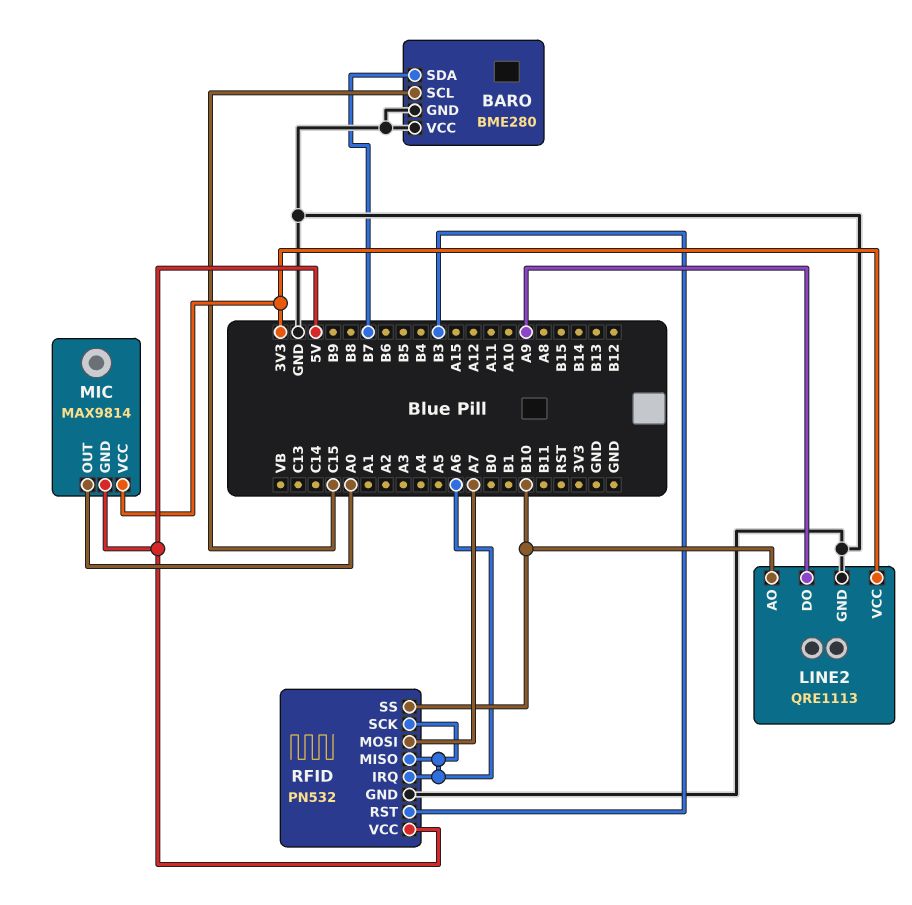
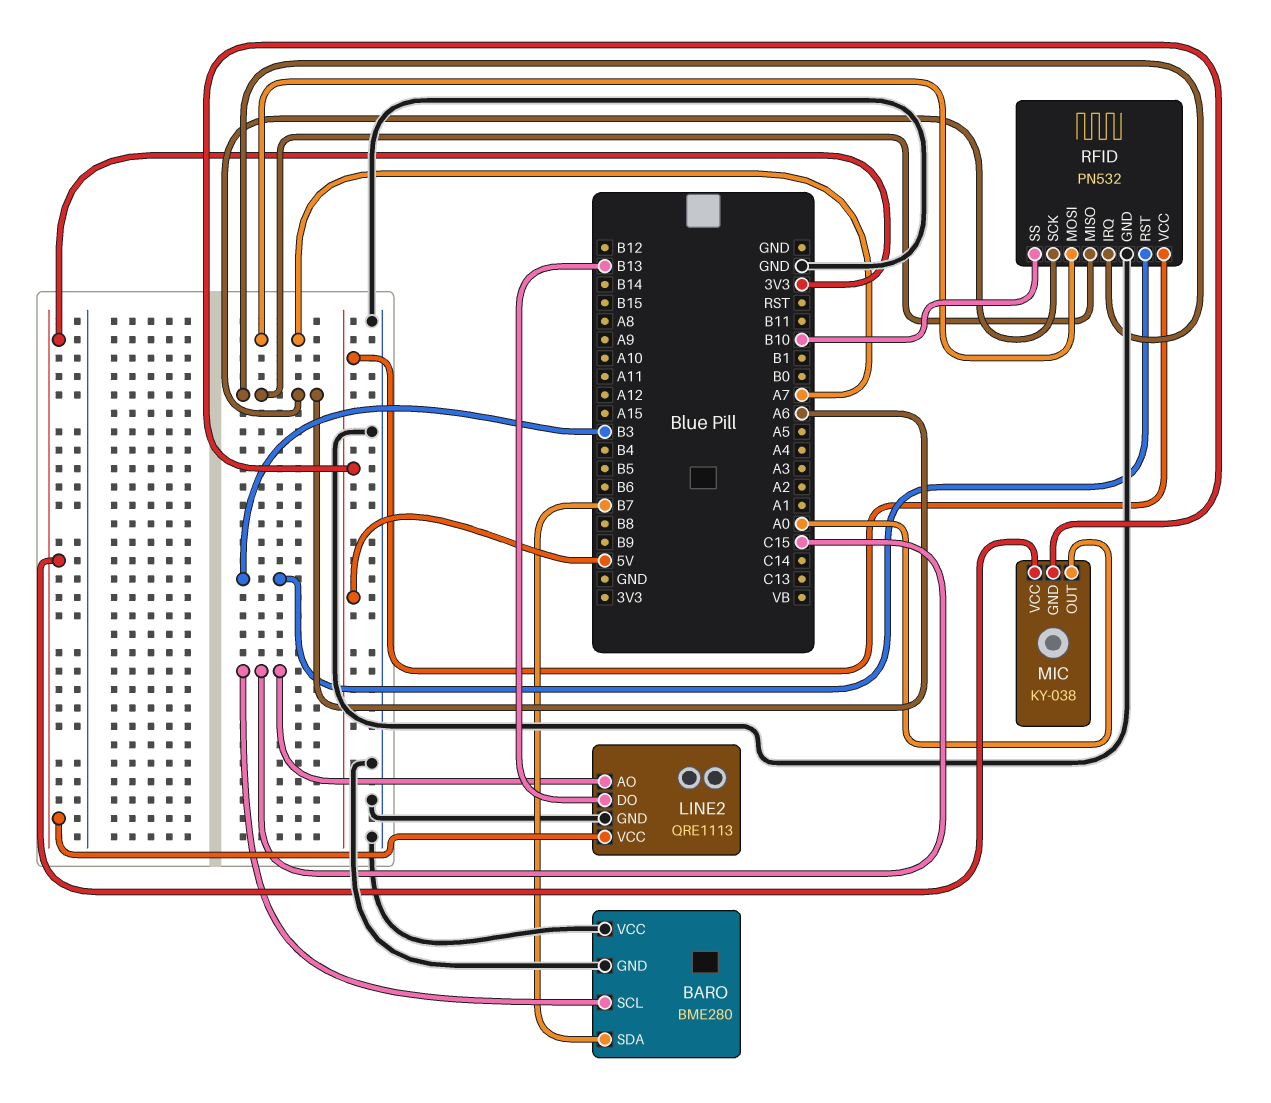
LINE2 pin AO: B10 -> C15
LINE2 pin DO: A9 -> B13
MIC: MAX9814 -> KY-038

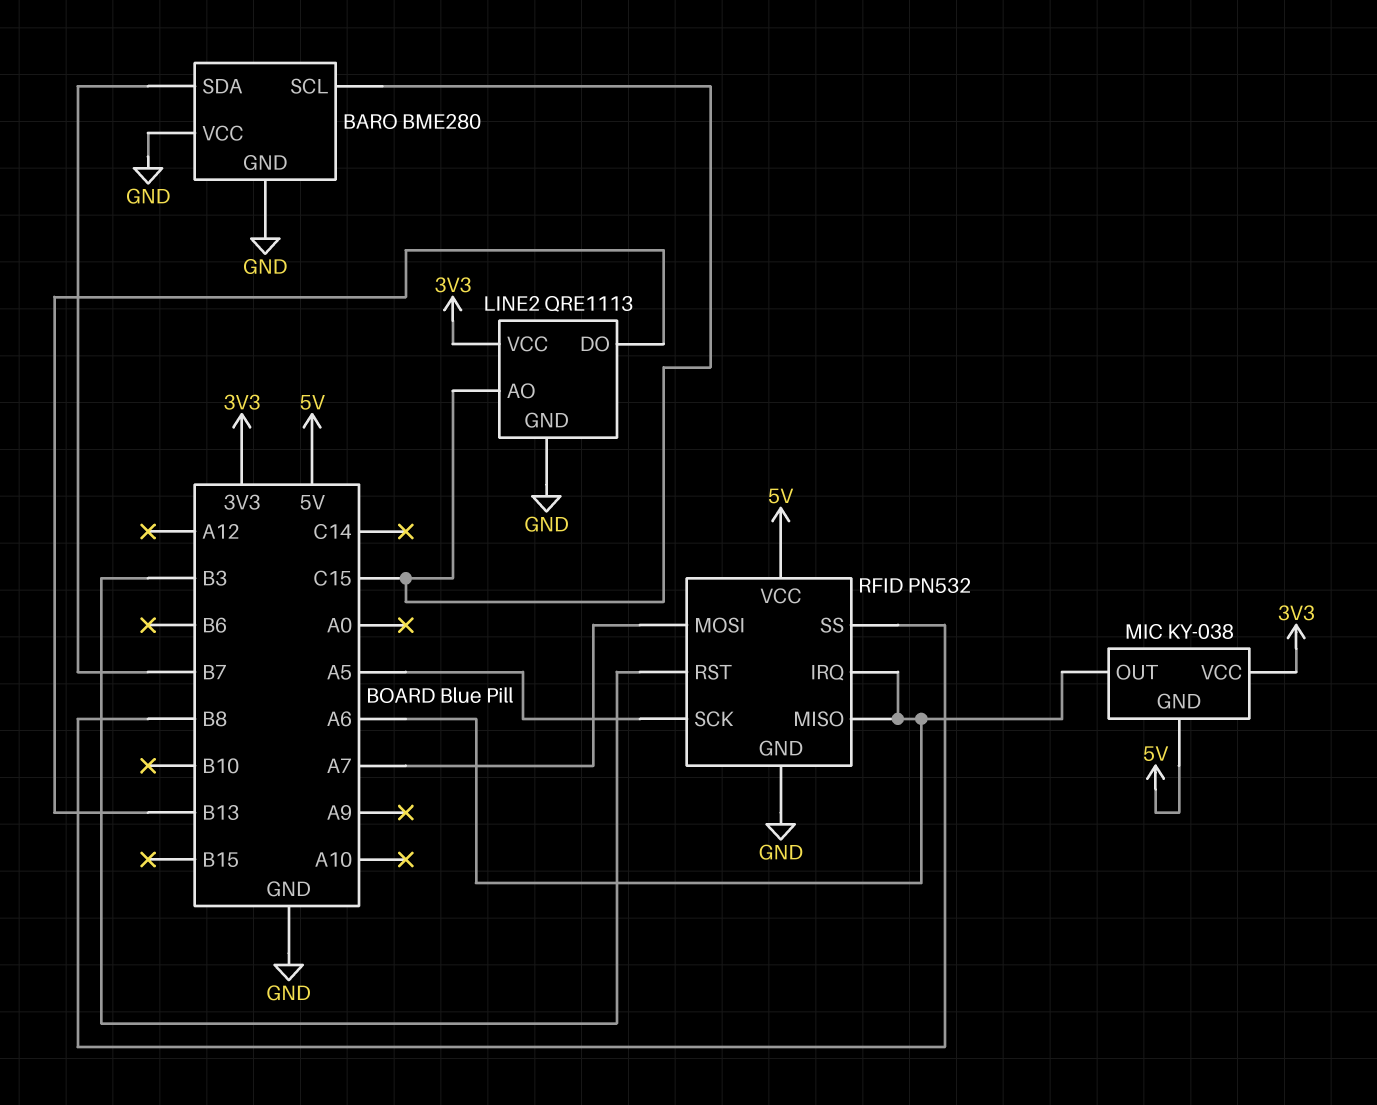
MIC pin OUT: A0 -> A6
RFID pin SCK: A6 -> A5
RFID pin SS: B10 -> B8

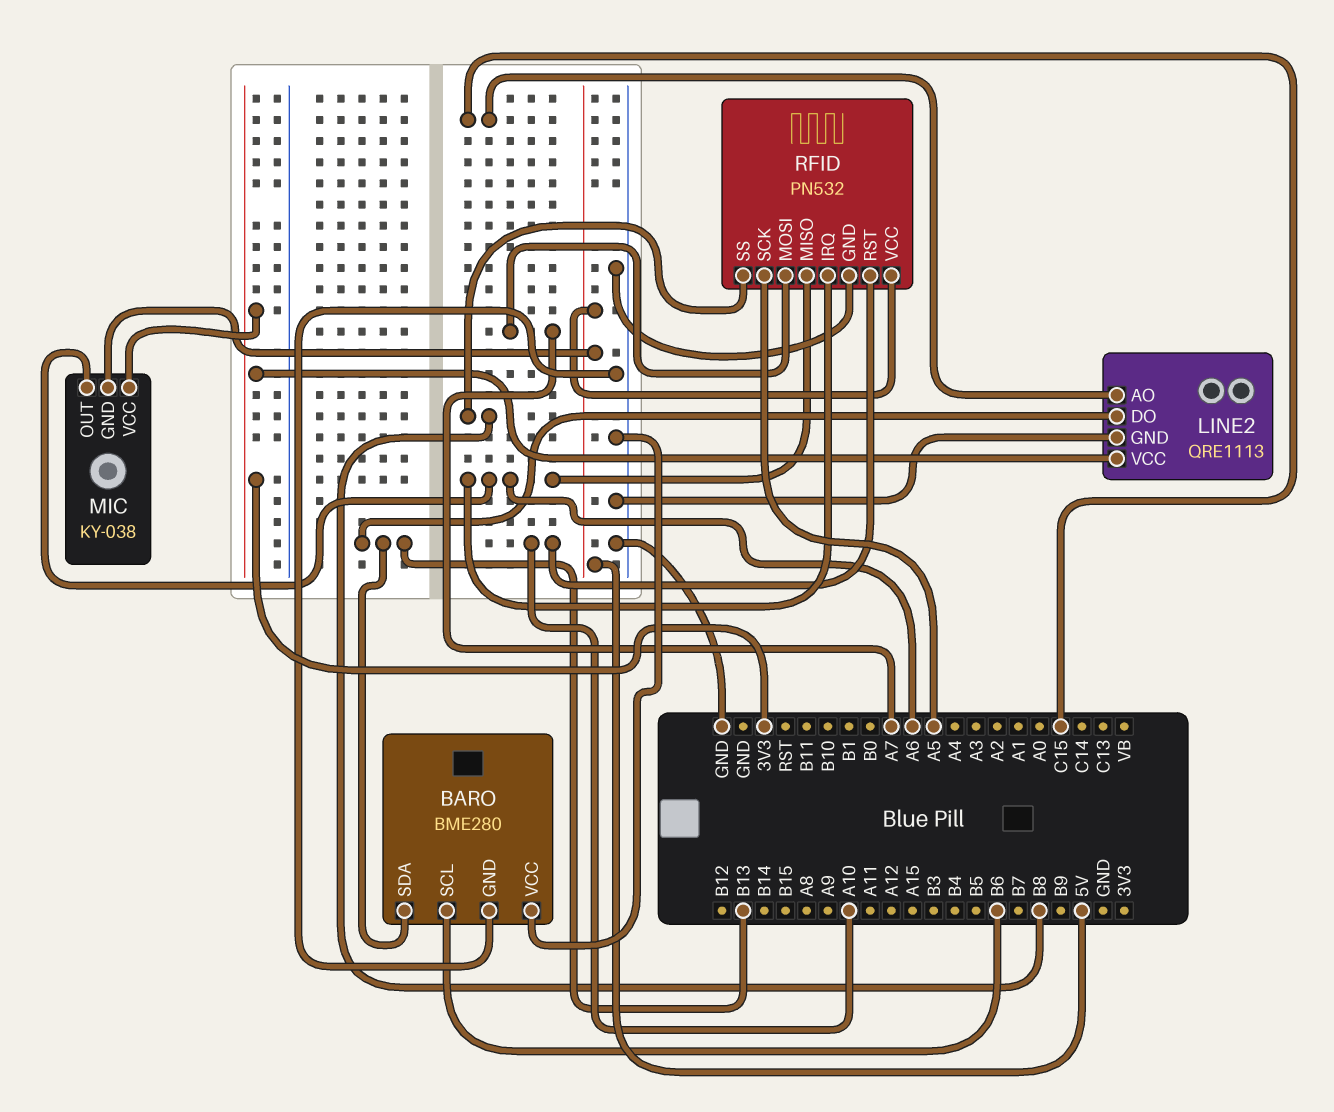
BARO pin SCL: C15 -> B6
BARO pin SDA: B7 -> B13
RFID pin RST: B3 -> A10

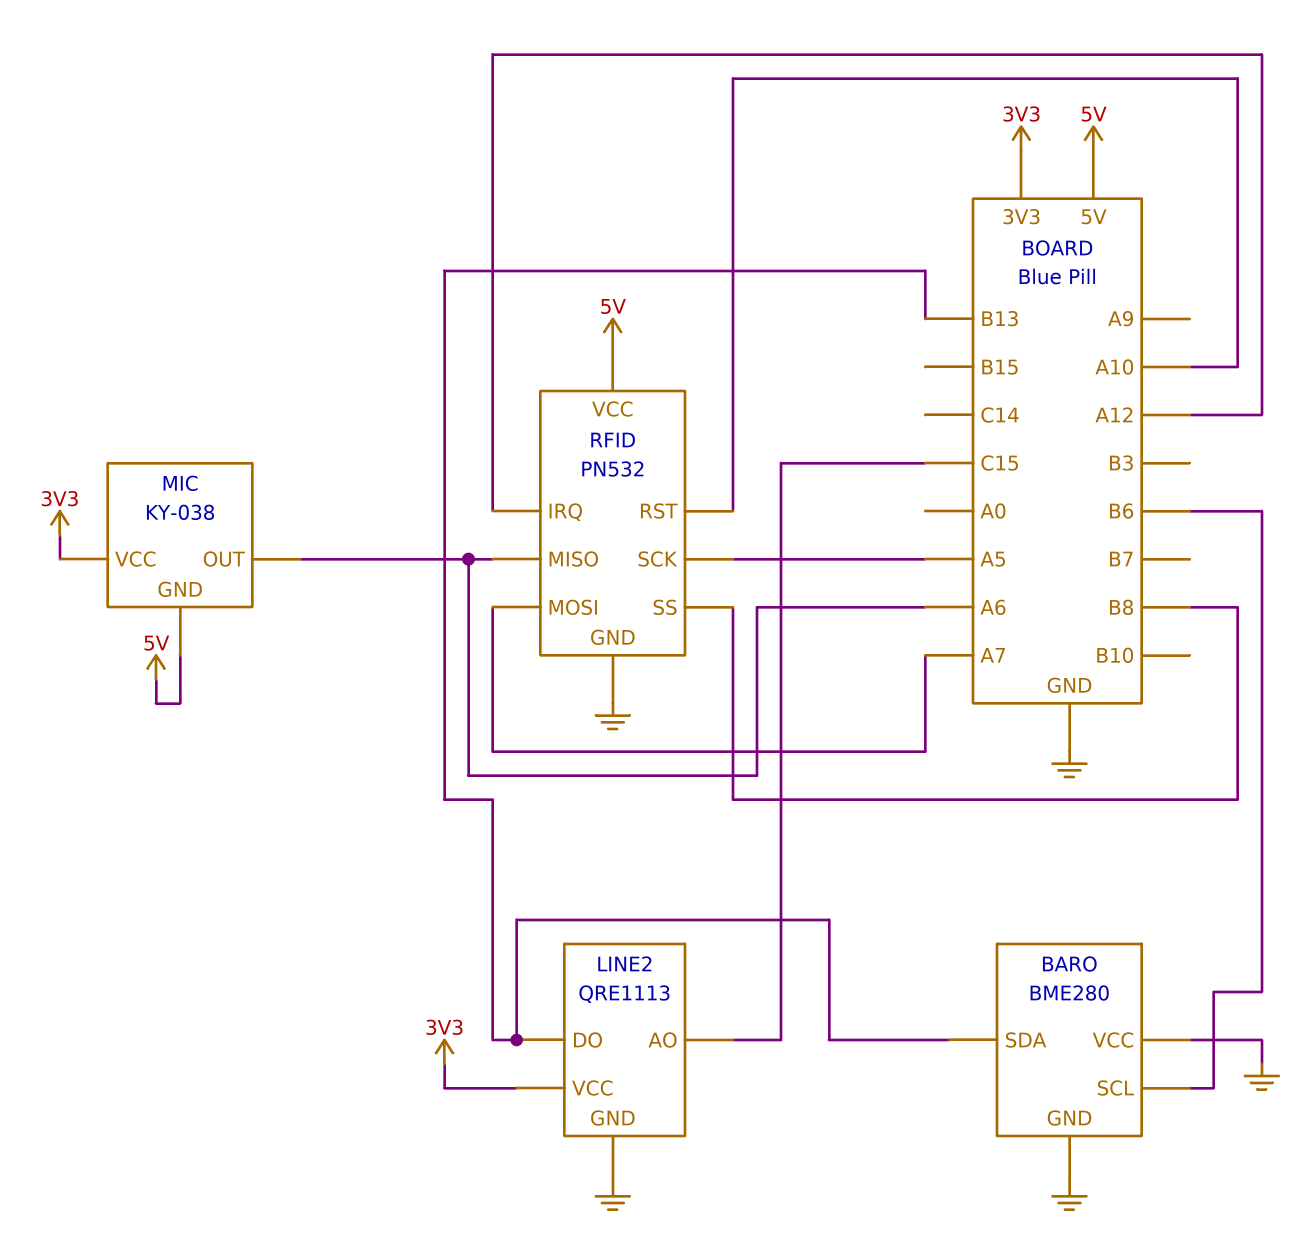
RFID pin IRQ: A6 -> A12

